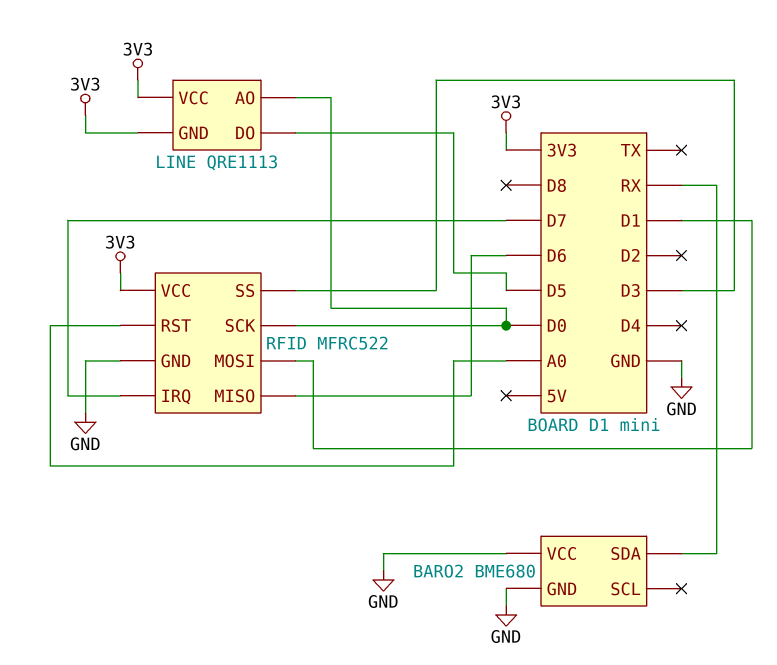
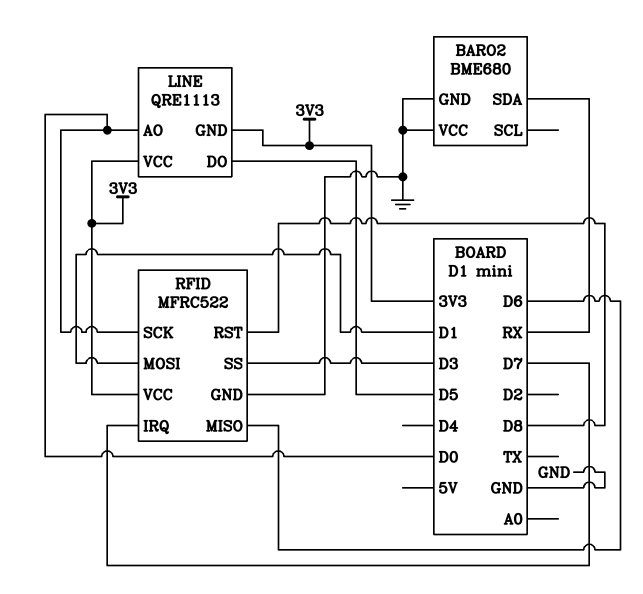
RFID pin RST: A0 -> D8

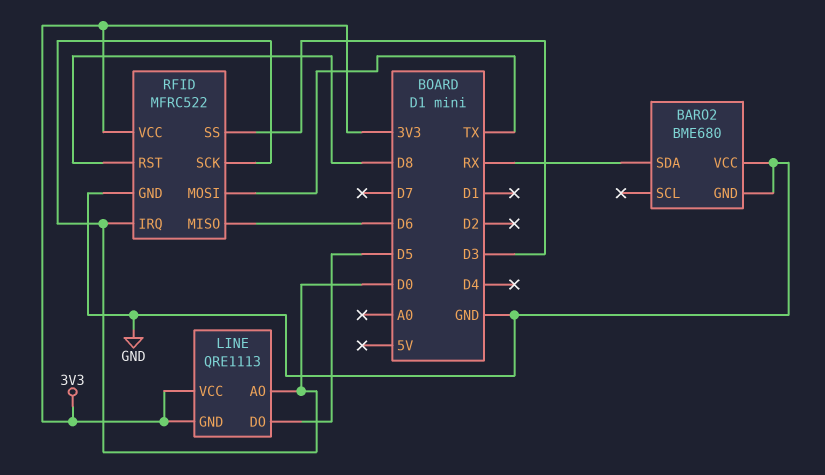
RFID pin IRQ: D7 -> D0
RFID pin MOSI: D1 -> TX

